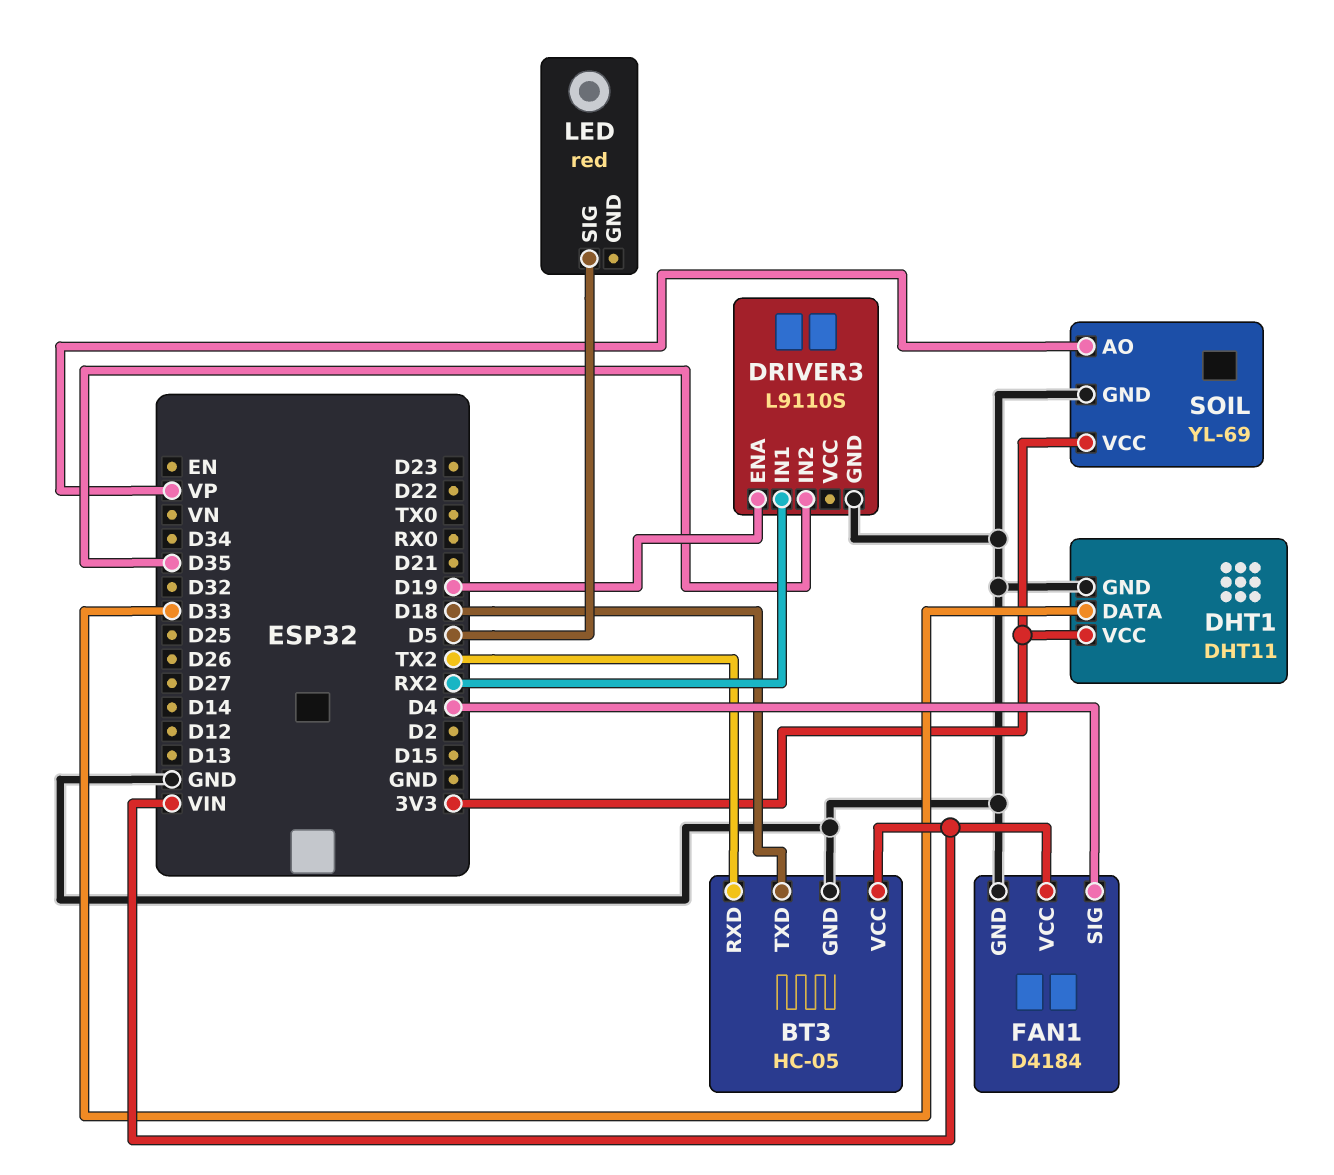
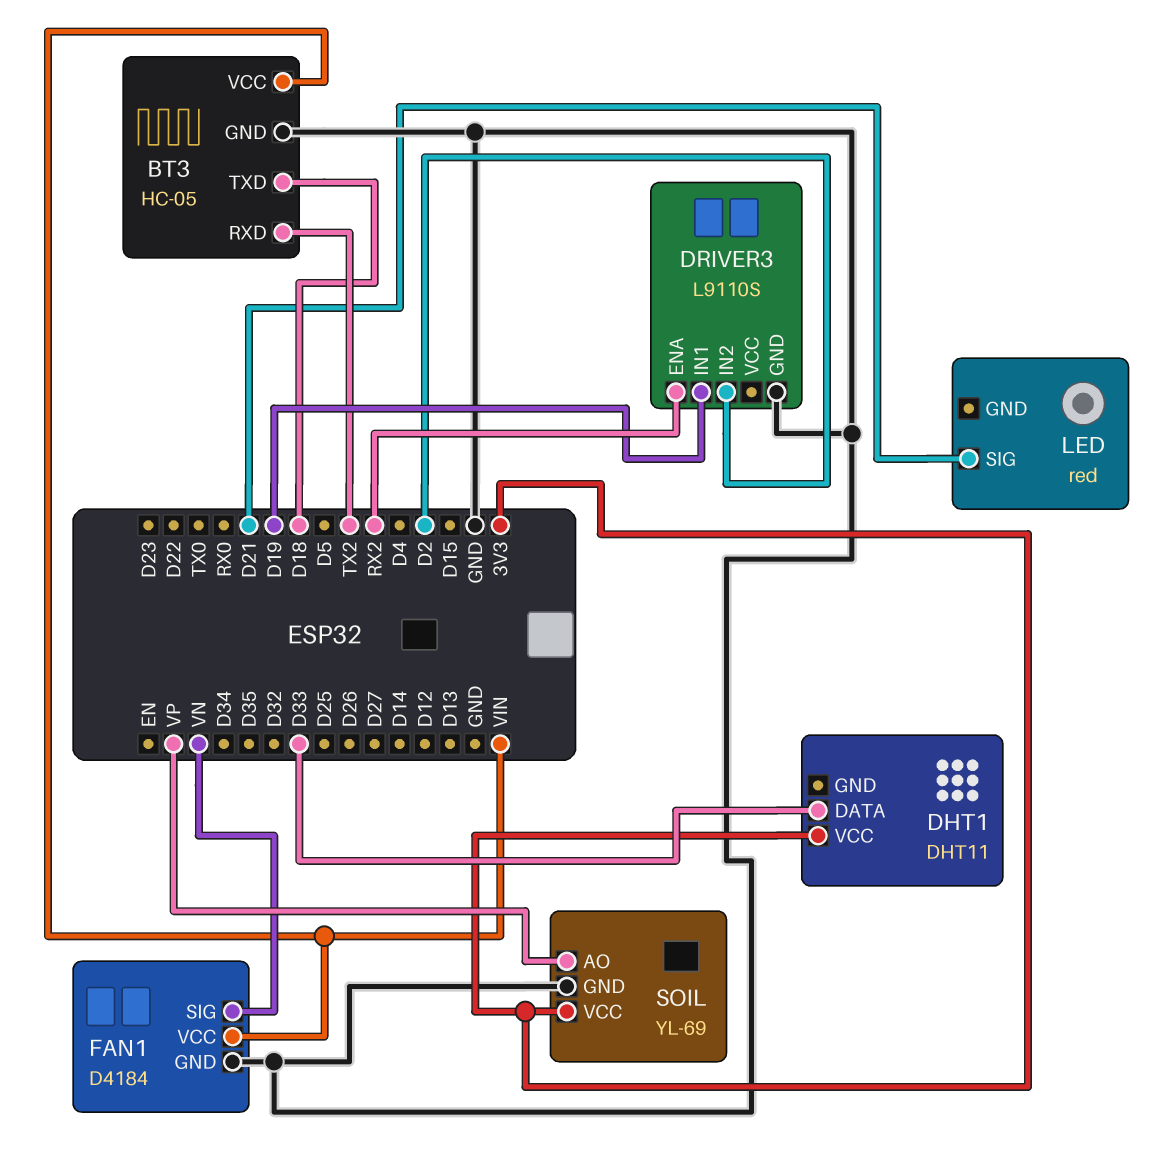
DHT1 pin GND: GND -> none
DRIVER3 pin ENA: D19 -> RX2
DRIVER3 pin IN1: RX2 -> D19
DRIVER3 pin IN2: D35 -> D2
FAN1 pin SIG: D4 -> VN
LED pin SIG: D5 -> D21

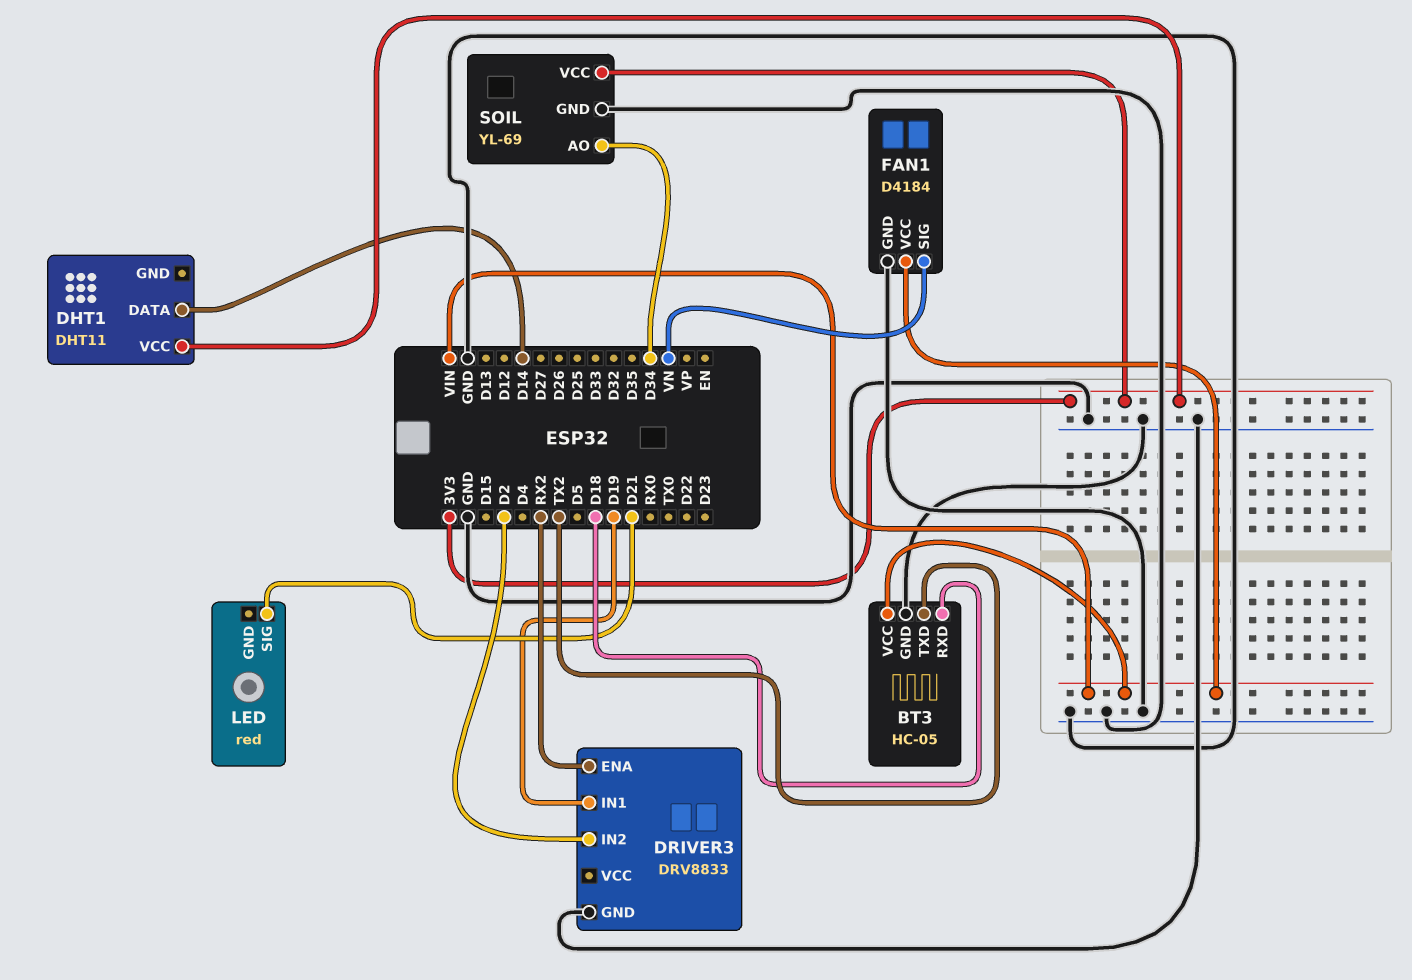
BT3 pin RXD: TX2 -> D18
BT3 pin TXD: D18 -> TX2
DHT1 pin DATA: D33 -> D14
DRIVER3: L9110S -> DRV8833
SOIL pin AO: VP -> D34

